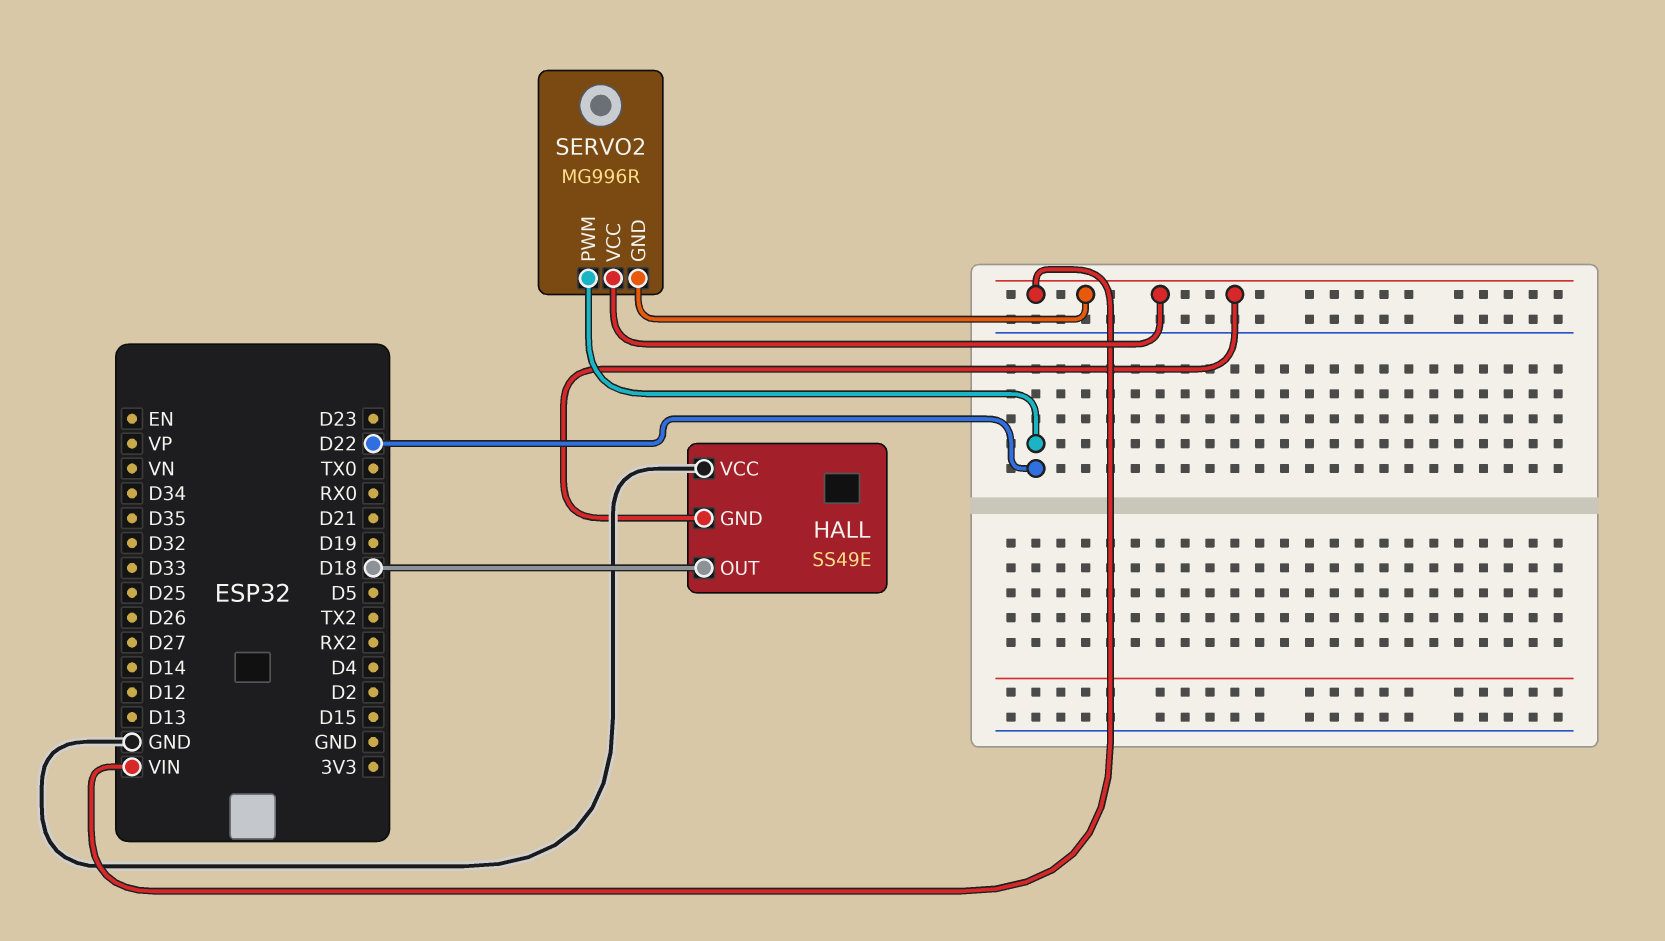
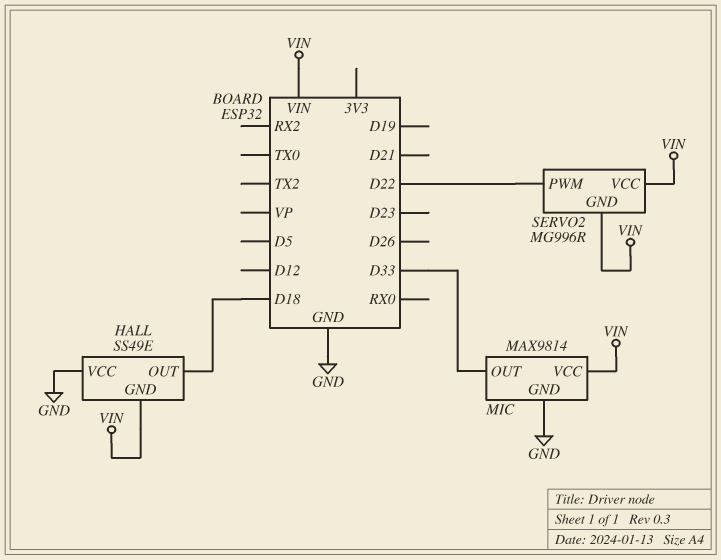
MIC: none -> MAX9814
MIC pin GND: none -> GND
MIC pin OUT: none -> D33
MIC pin VCC: none -> VIN

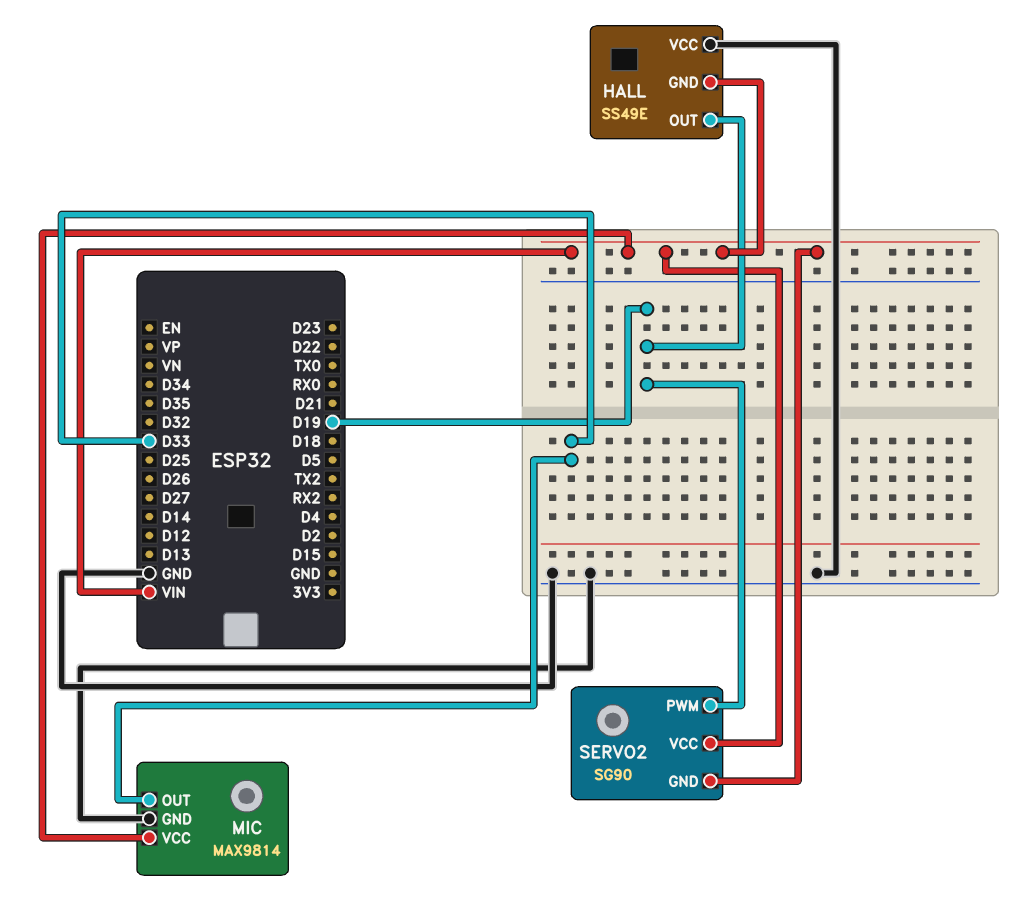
HALL pin OUT: D18 -> D19
SERVO2: MG996R -> SG90
SERVO2 pin PWM: D22 -> D19

